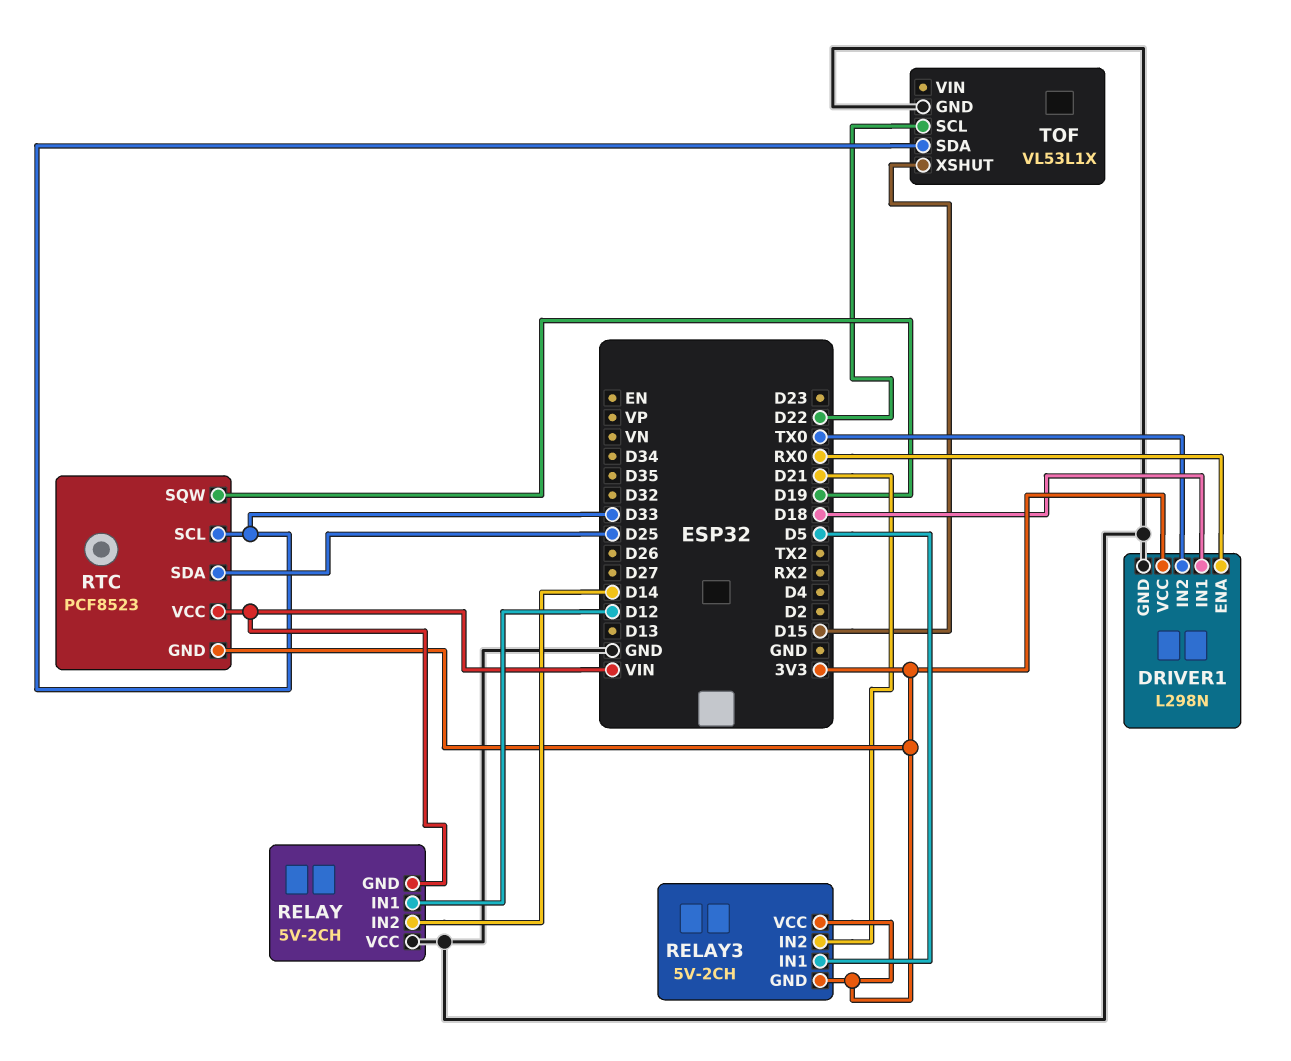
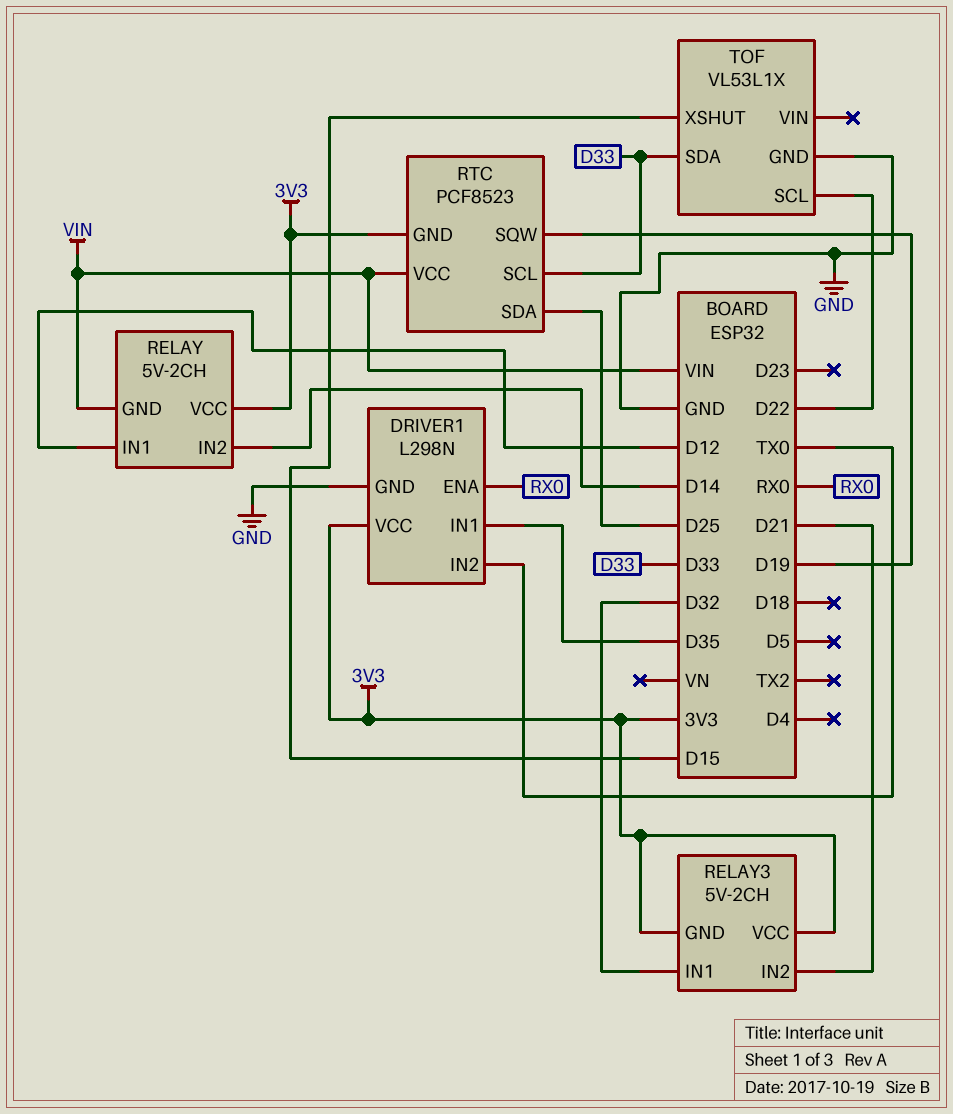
DRIVER1 pin IN1: D18 -> D35
RELAY pin VCC: GND -> 3V3
RELAY3 pin IN1: D5 -> D32

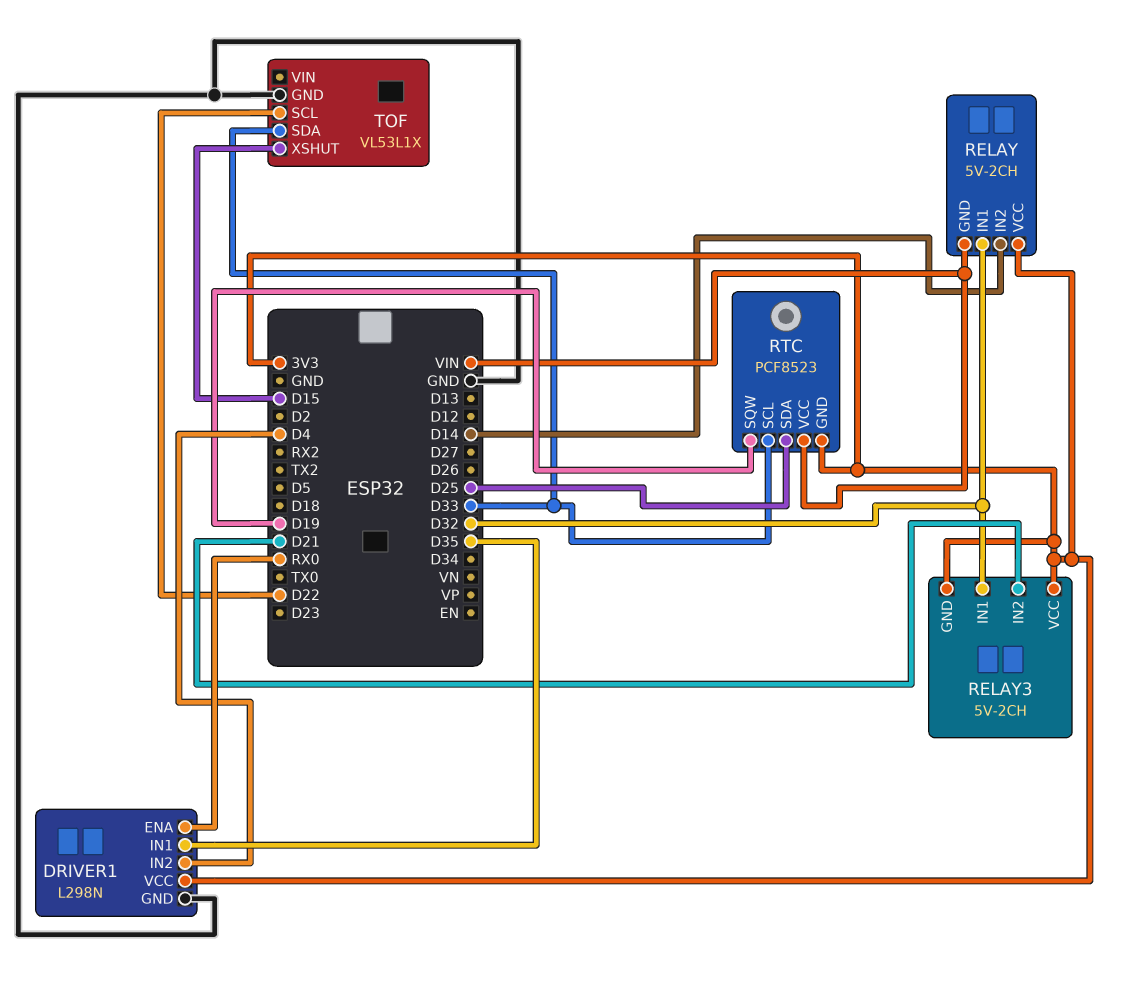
DRIVER1 pin IN2: TX0 -> D4
RELAY pin IN1: D12 -> D32

